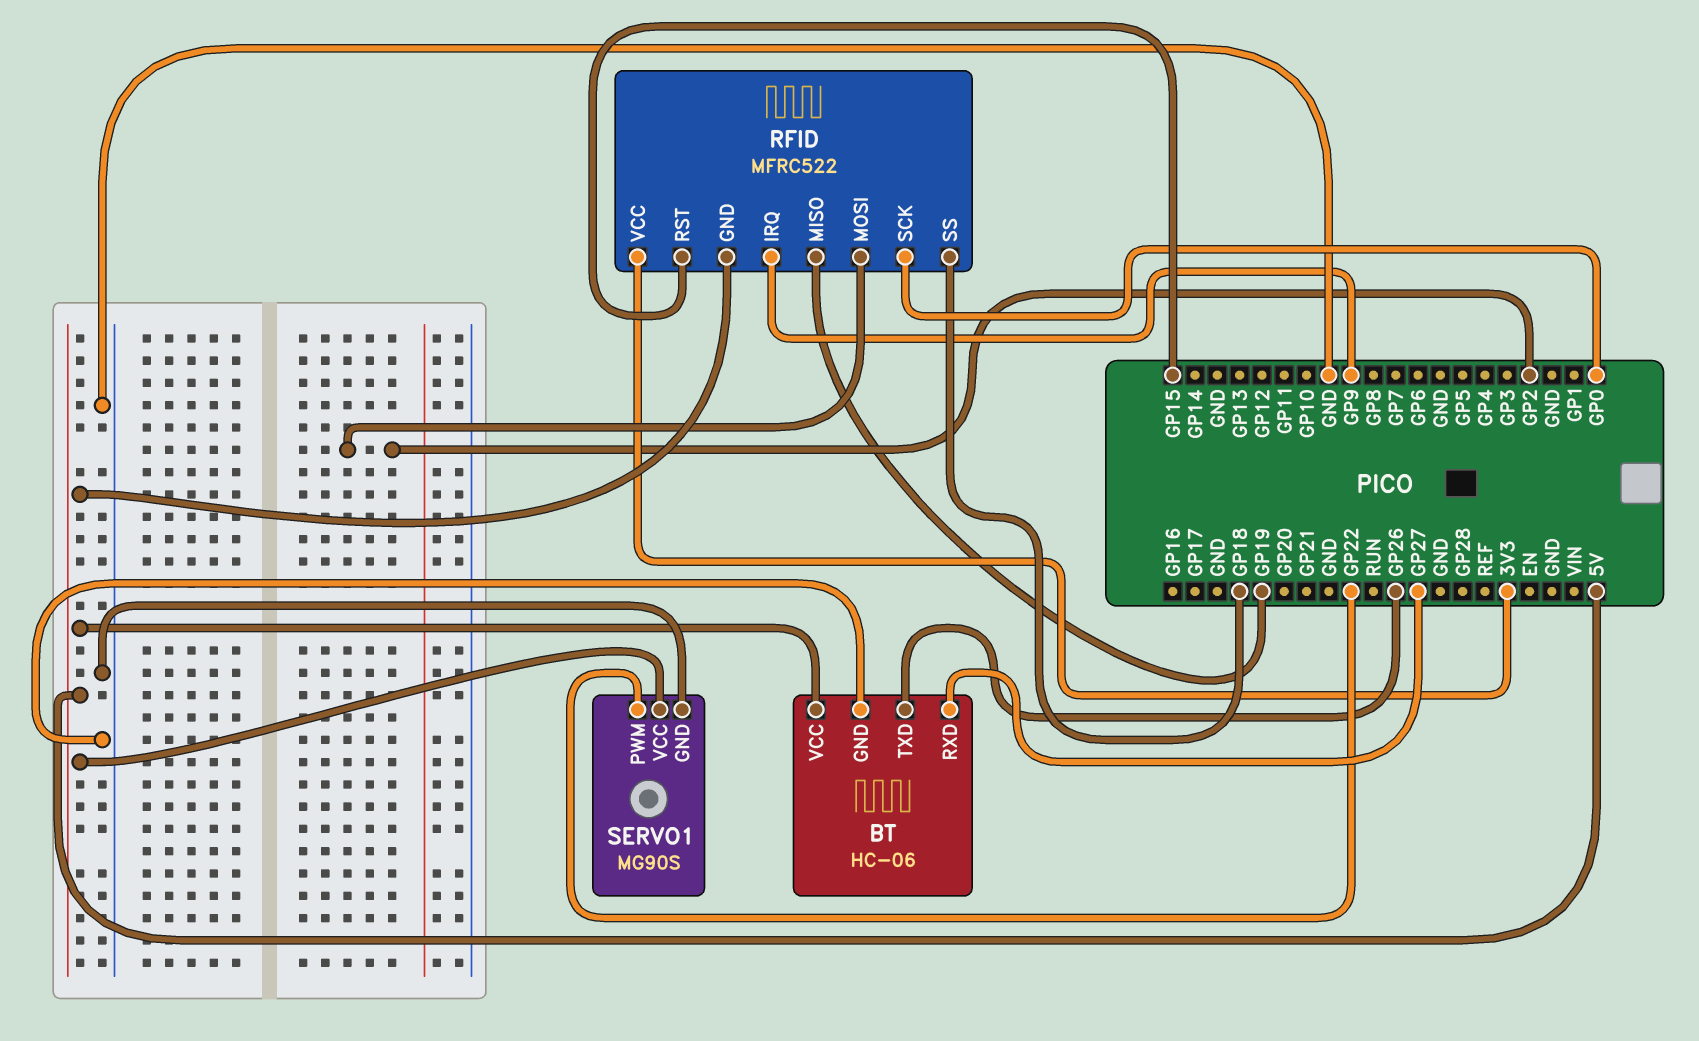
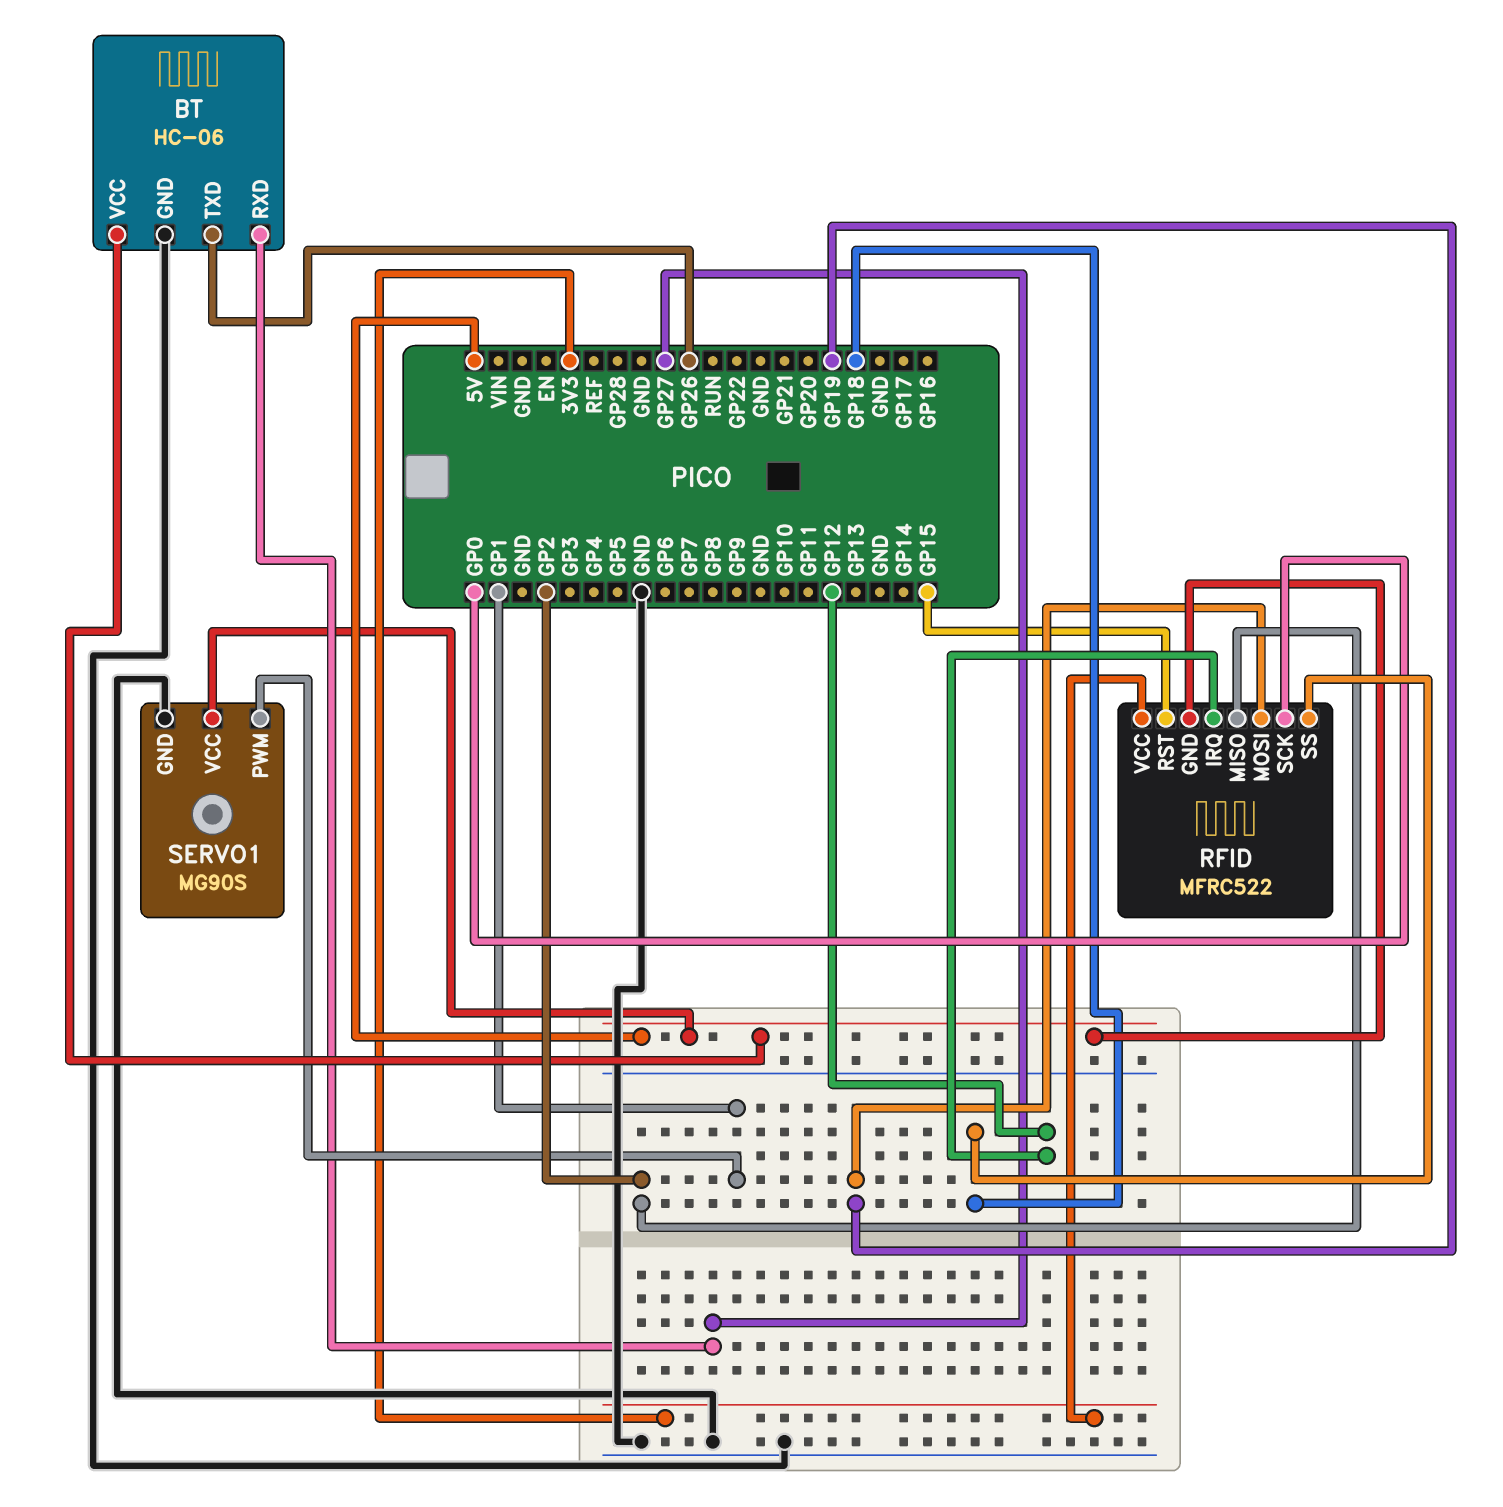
RFID pin IRQ: GP9 -> GP12
RFID pin MISO: GP19 -> GP2
RFID pin MOSI: GP2 -> GP19
SERVO1 pin PWM: GP22 -> GP1

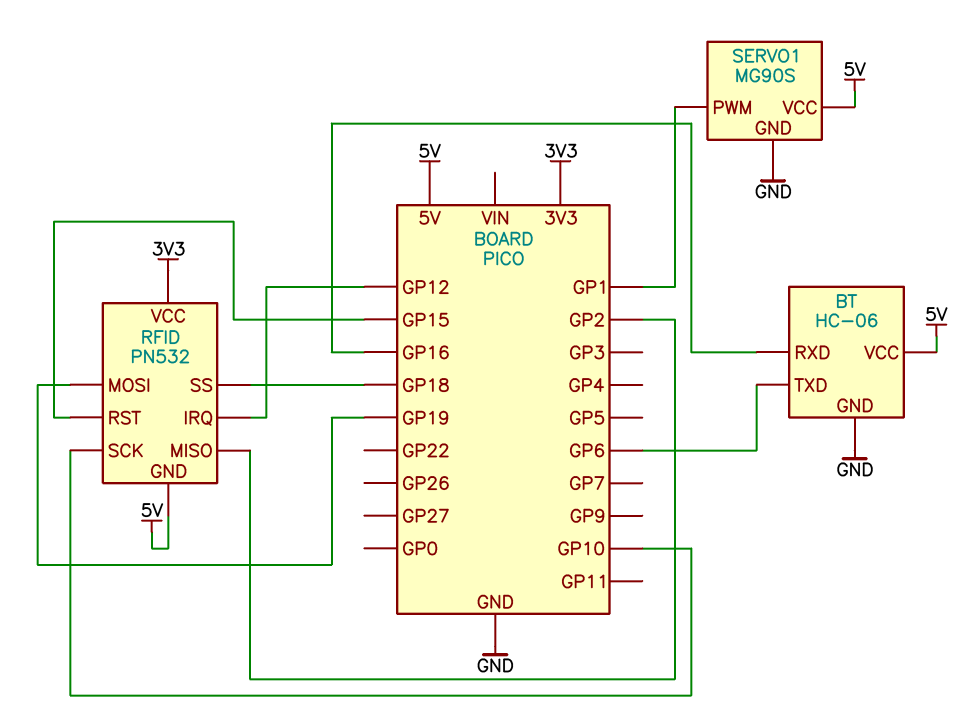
BT pin RXD: GP27 -> GP16
BT pin TXD: GP26 -> GP6
RFID: MFRC522 -> PN532
RFID pin SCK: GP0 -> GP10

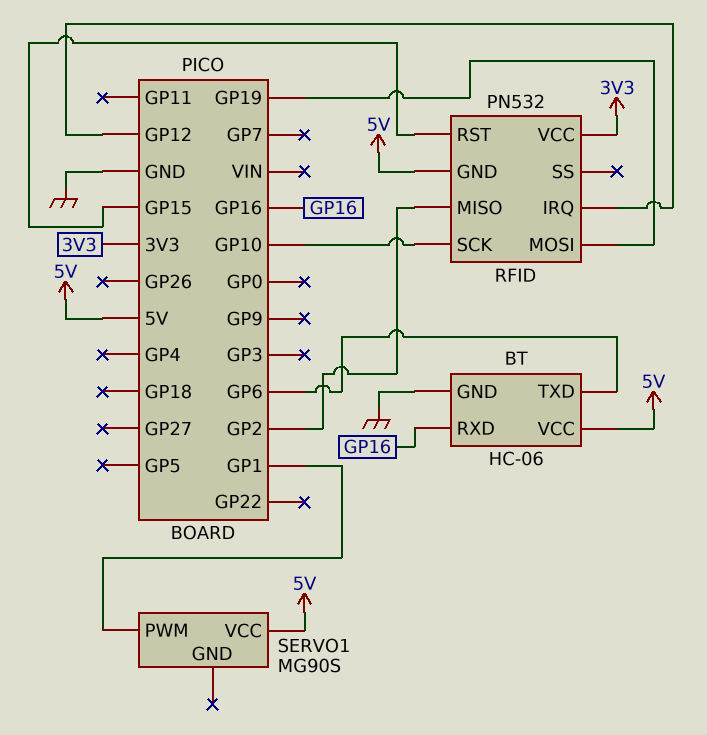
RFID pin SS: GP18 -> none
SERVO1 pin GND: GND -> none

